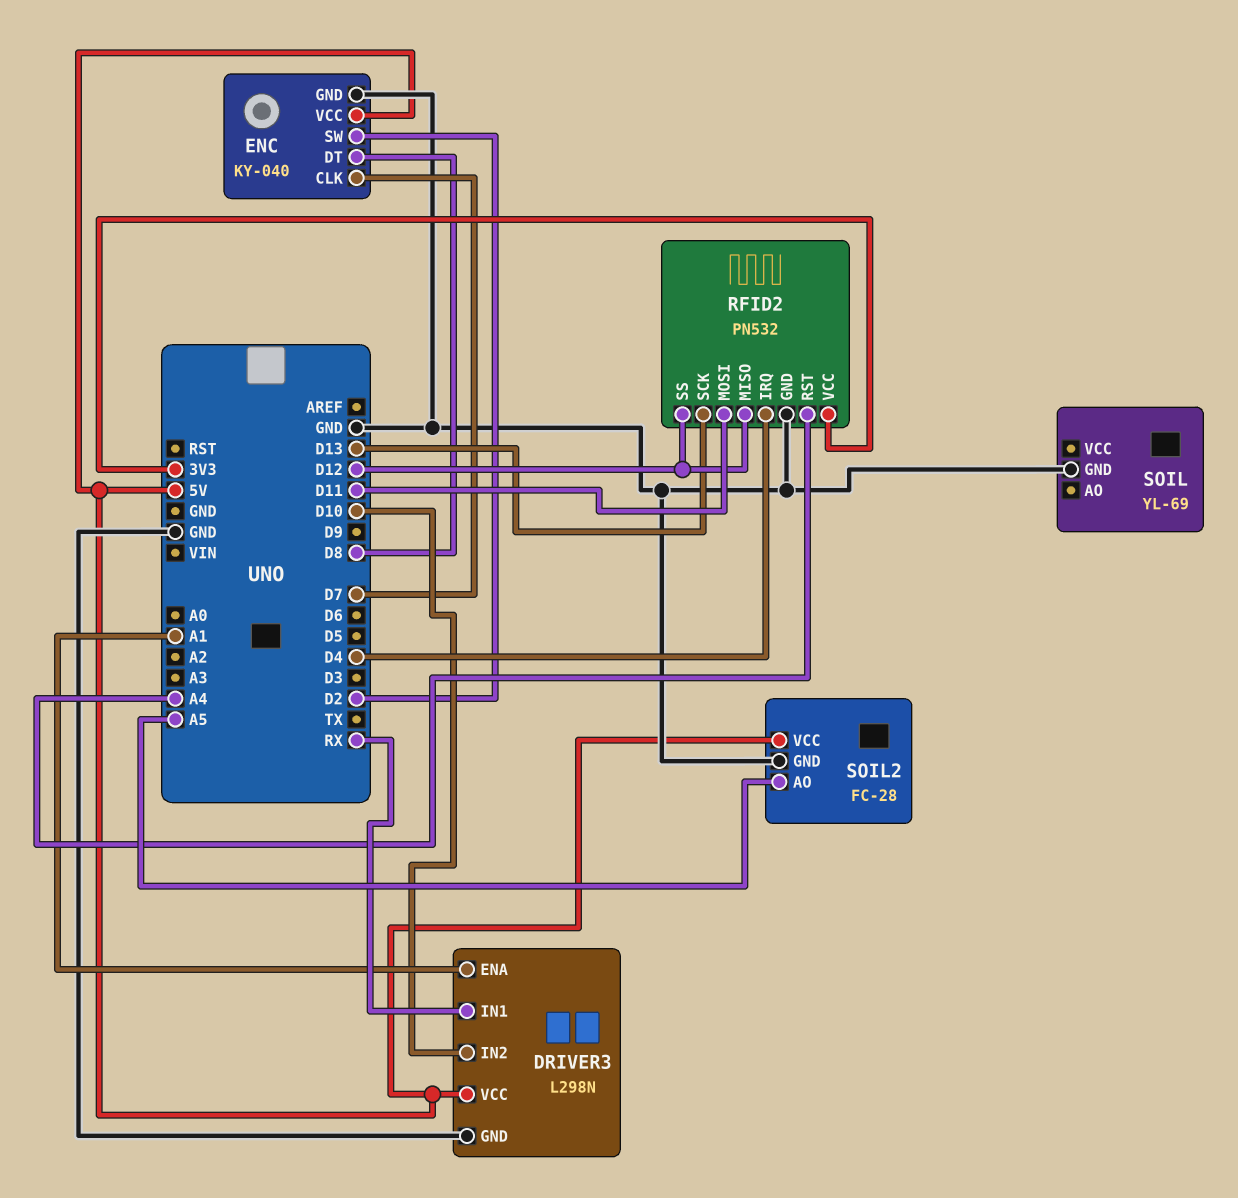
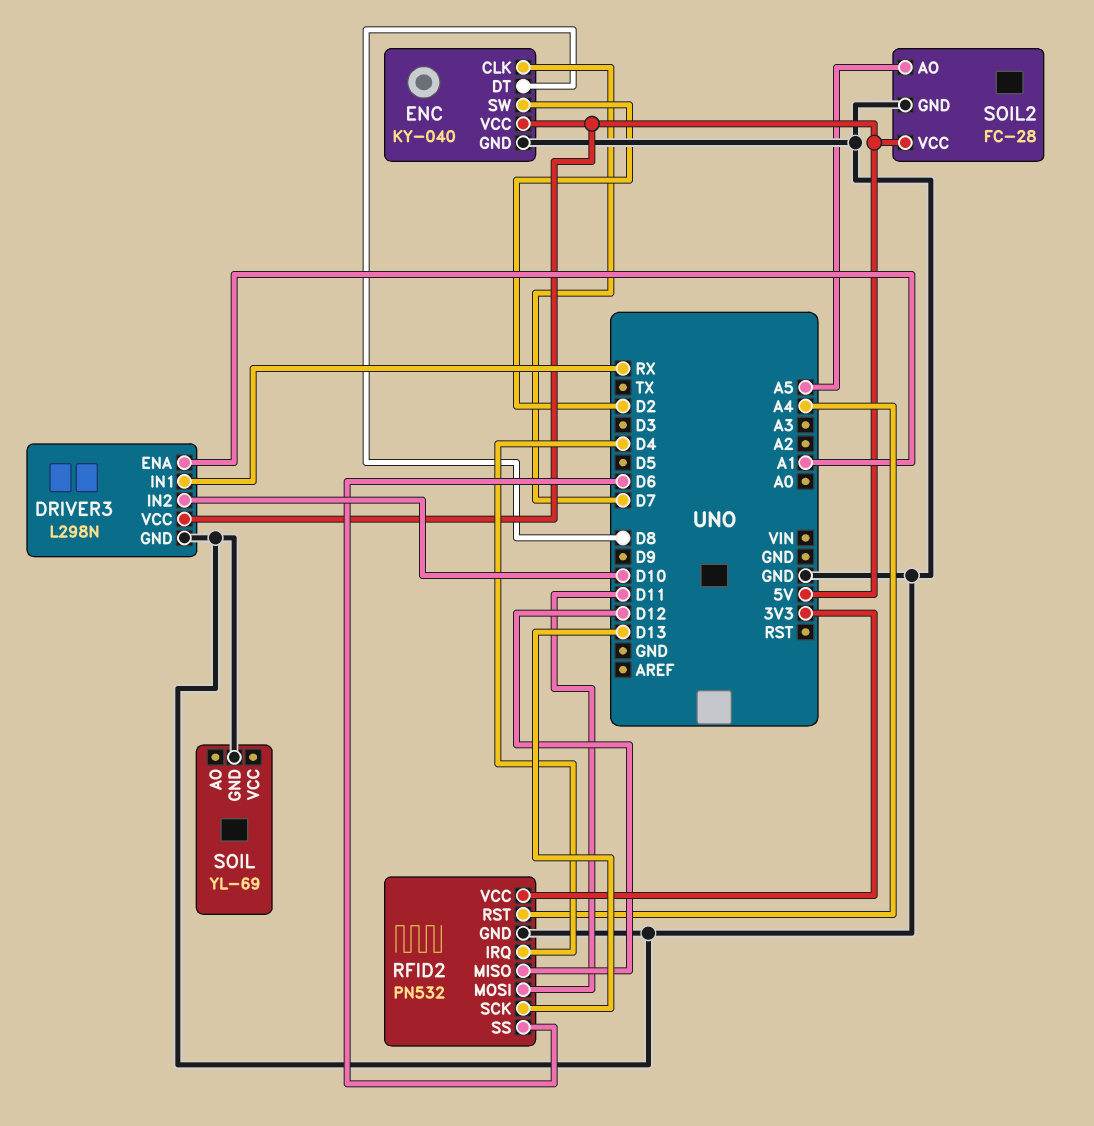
RFID2 pin SS: D12 -> D6

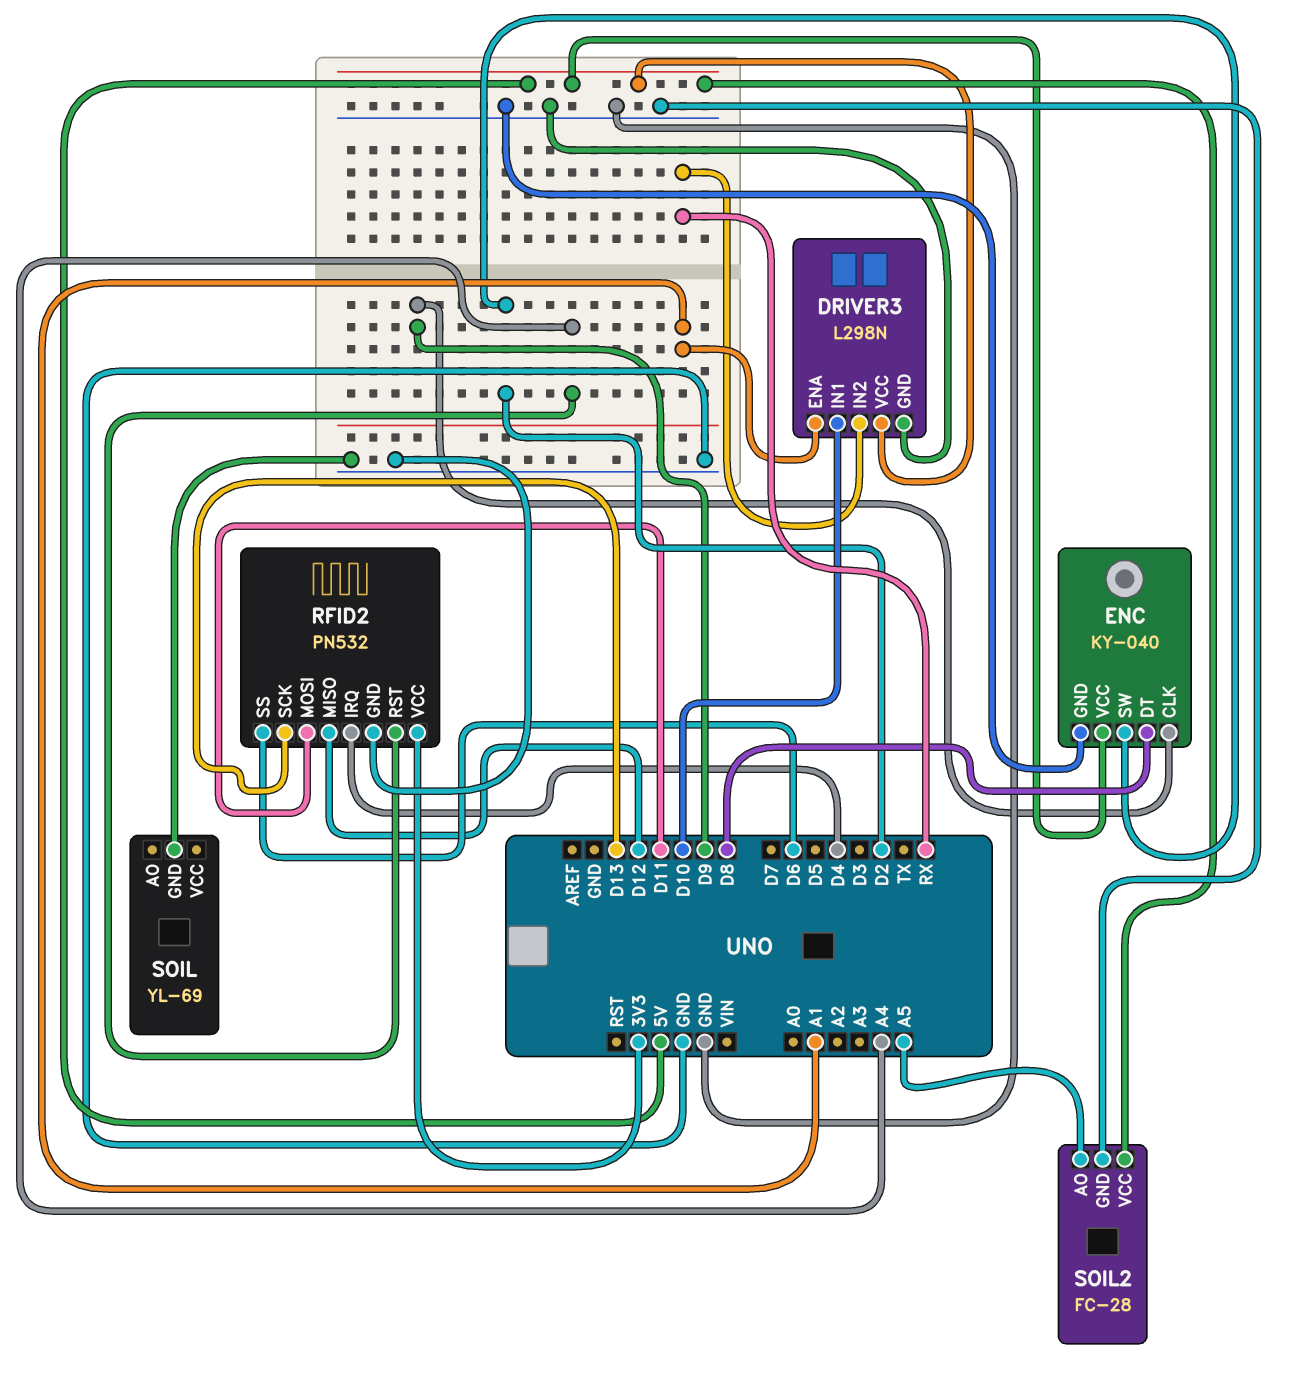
DRIVER3 pin IN1: RX -> D10
DRIVER3 pin IN2: D10 -> RX
ENC pin CLK: D7 -> D9

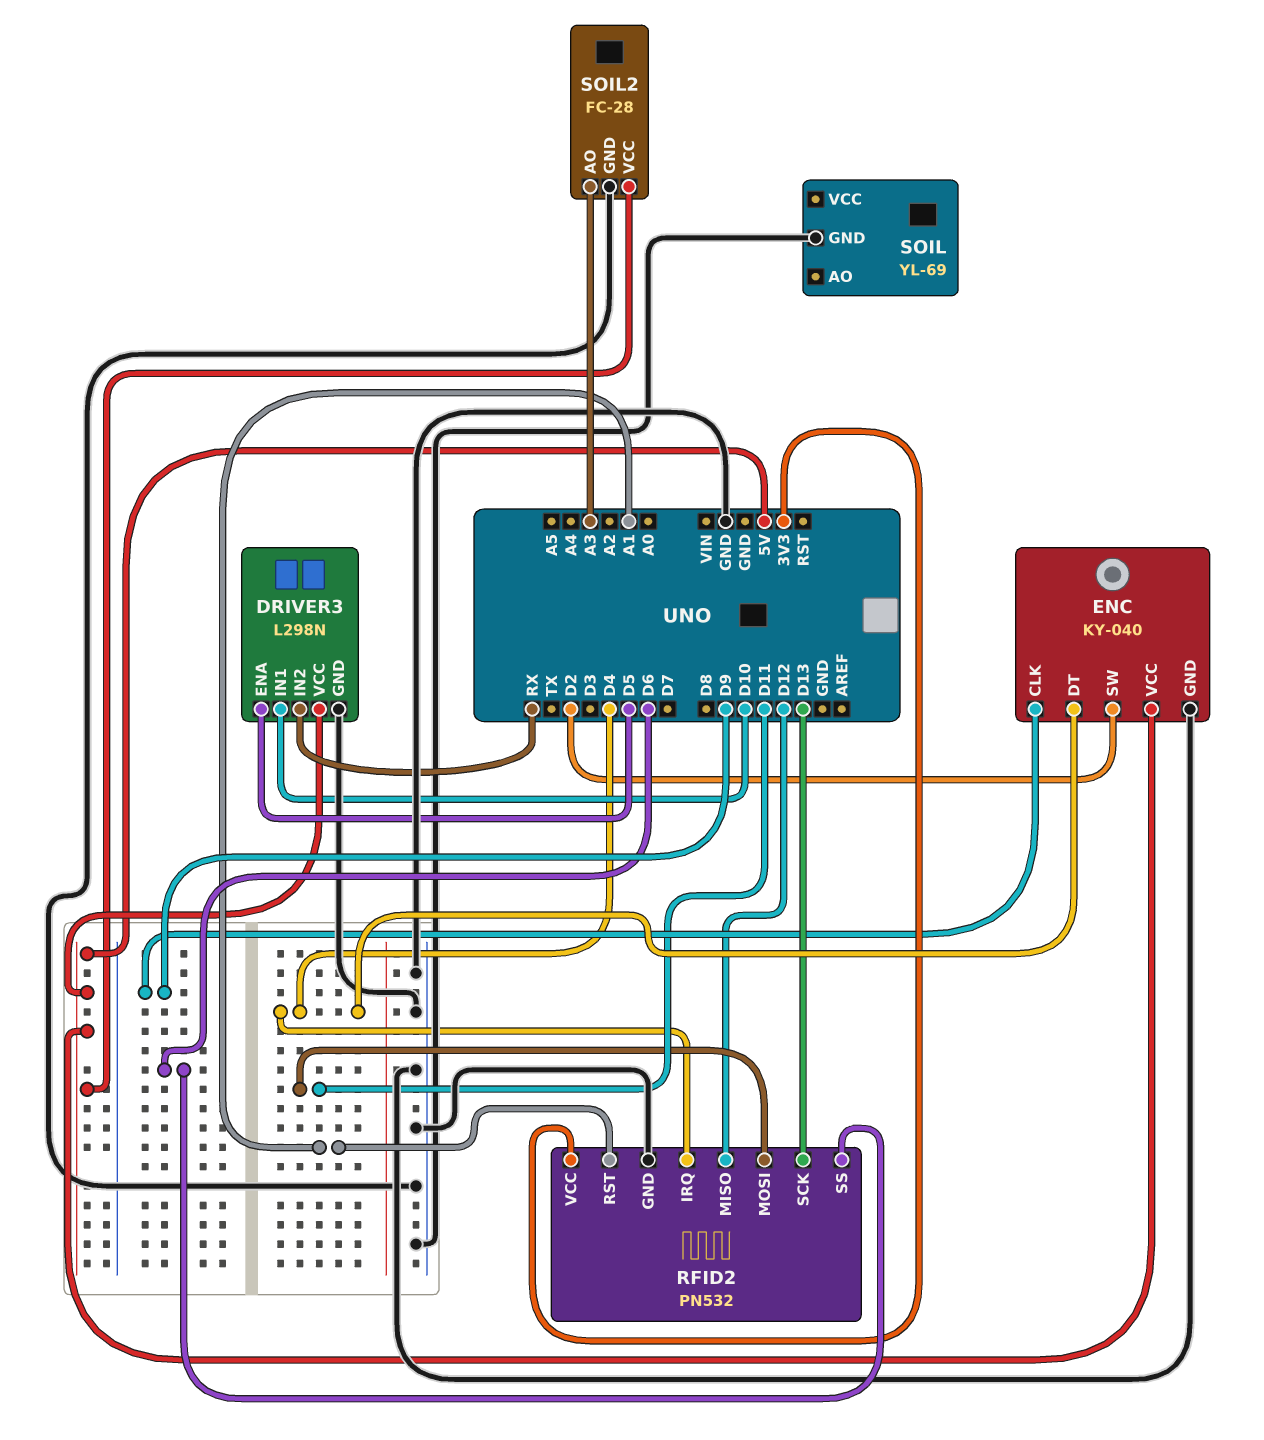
DRIVER3 pin ENA: A1 -> D5
ENC pin DT: D8 -> D4
RFID2 pin RST: A4 -> A1
SOIL2 pin AO: A5 -> A3

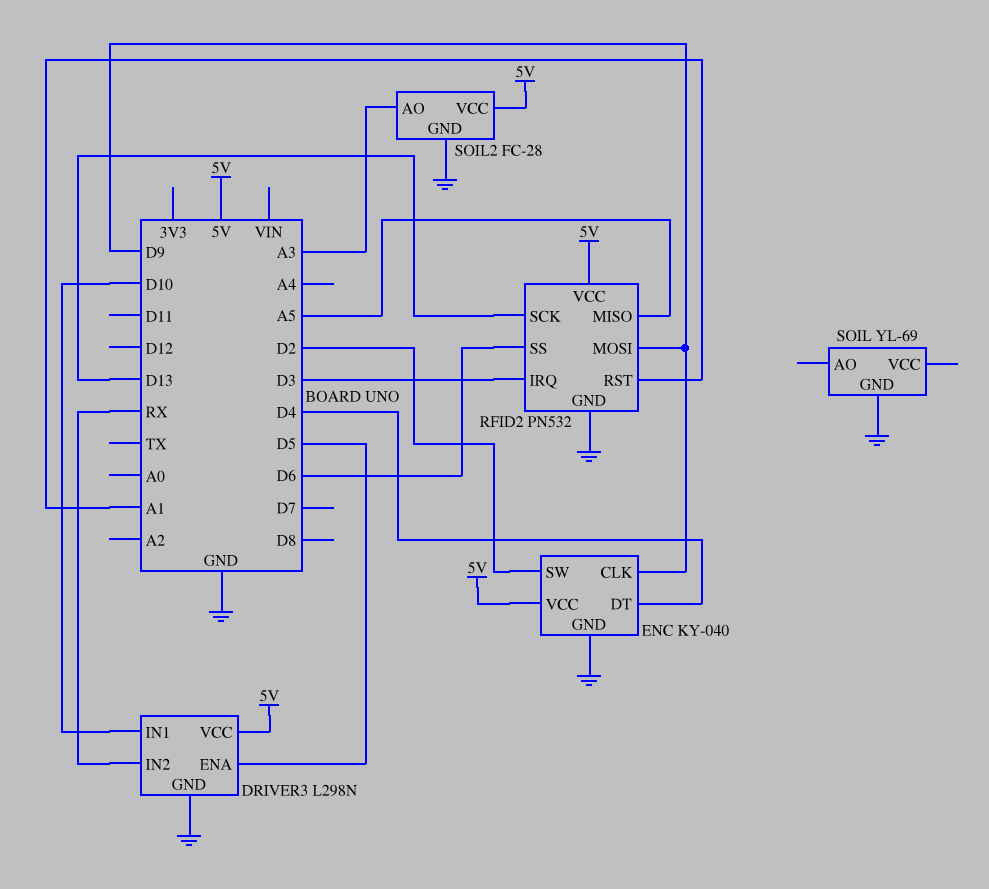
RFID2 pin IRQ: D4 -> D3
RFID2 pin MISO: D12 -> A5
RFID2 pin MOSI: D11 -> D9
RFID2 pin VCC: 3V3 -> 5V

